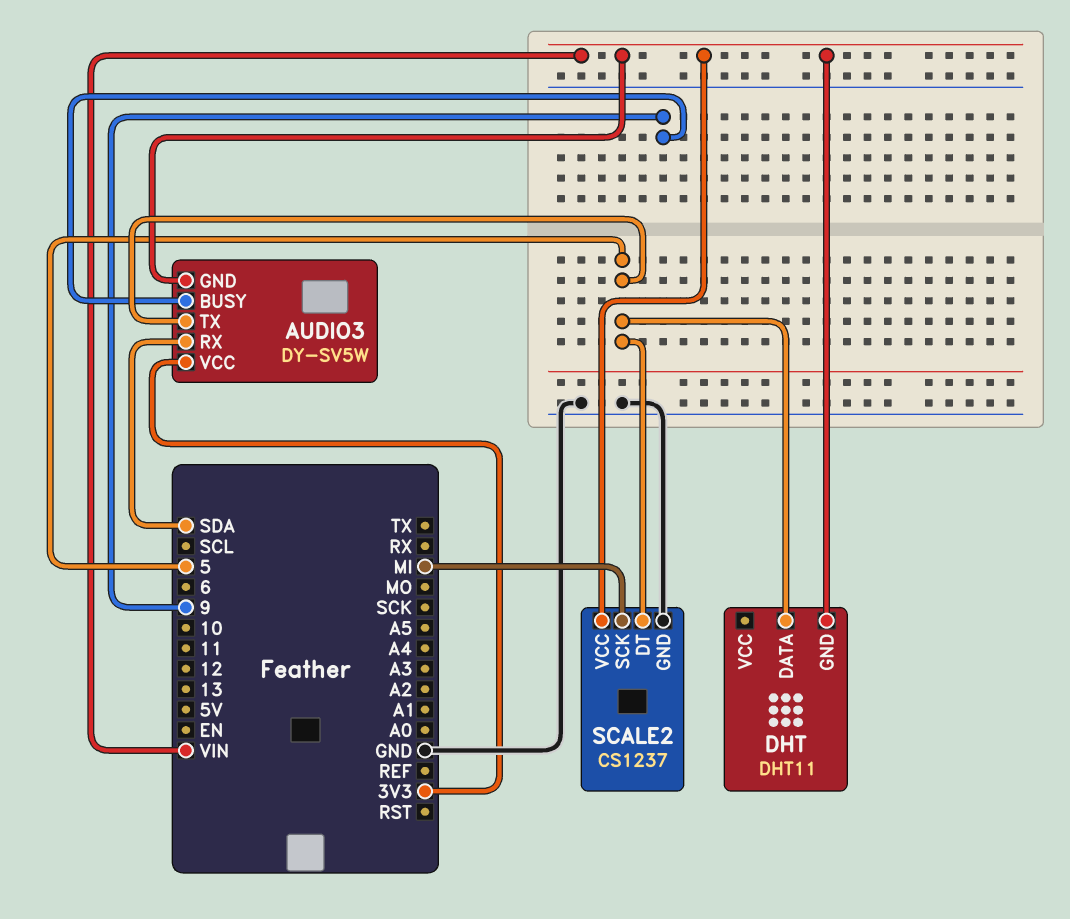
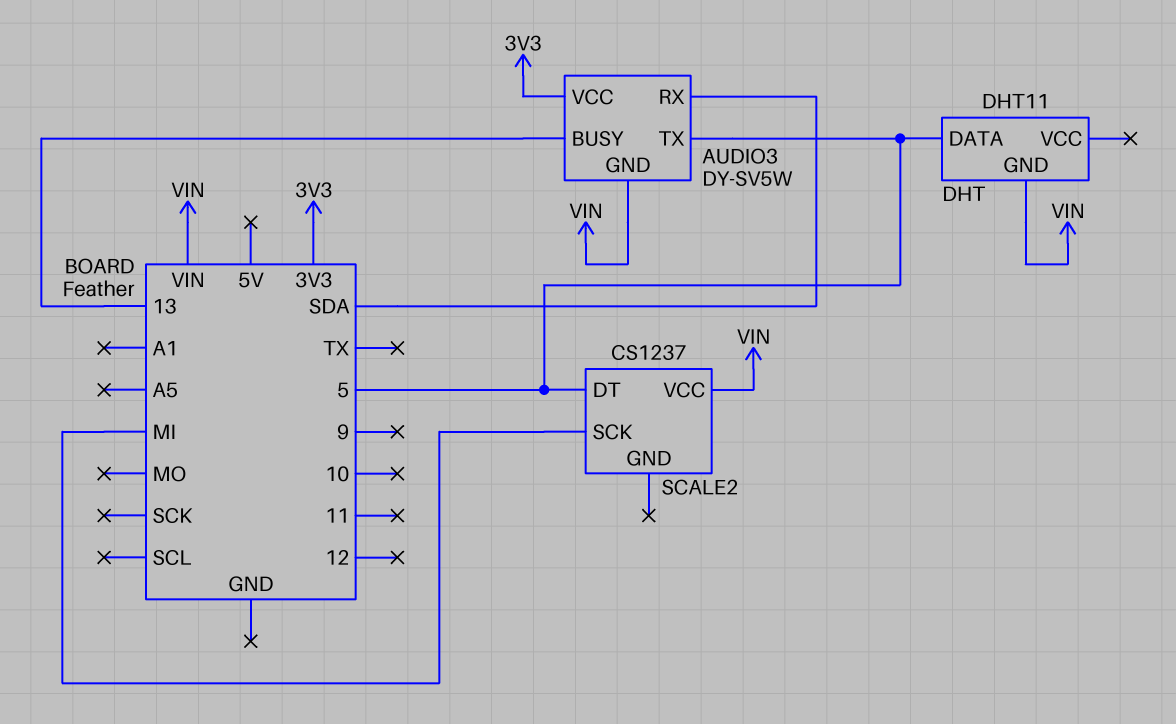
AUDIO3 pin BUSY: 9 -> 13
SCALE2 pin GND: GND -> none

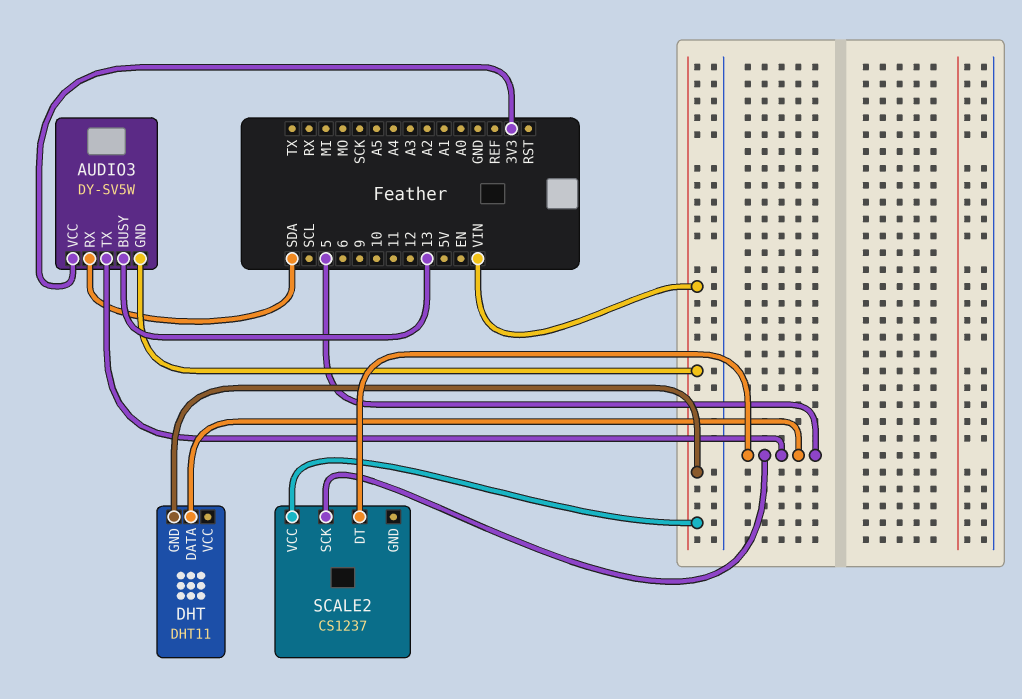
SCALE2 pin SCK: MI -> 5

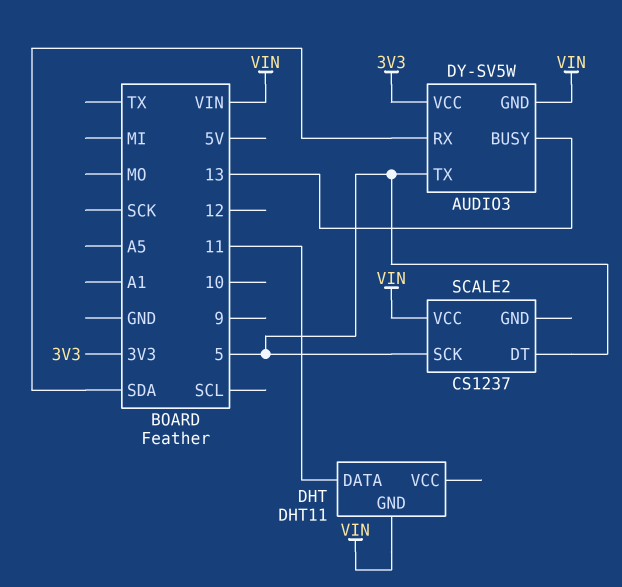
DHT pin DATA: 5 -> 11

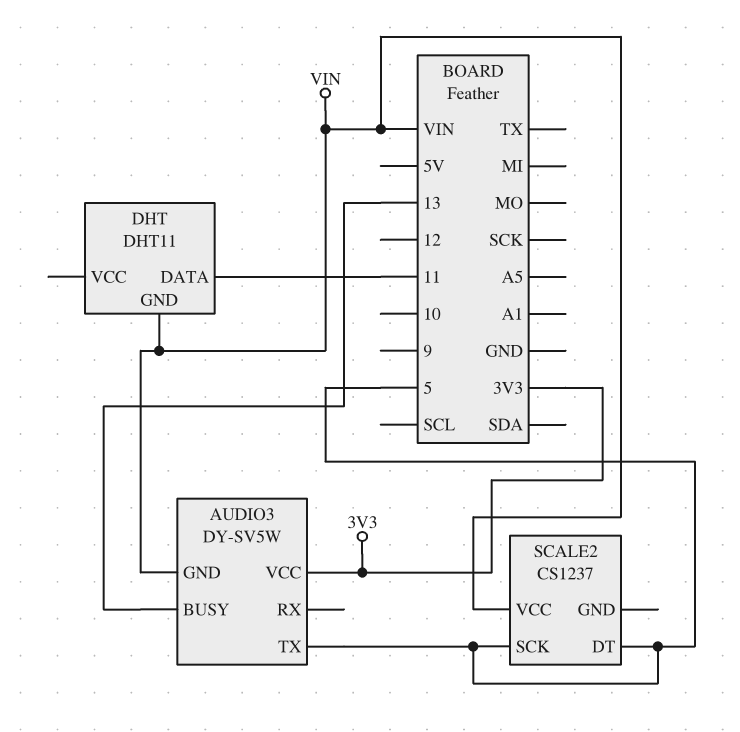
AUDIO3 pin RX: SDA -> none

